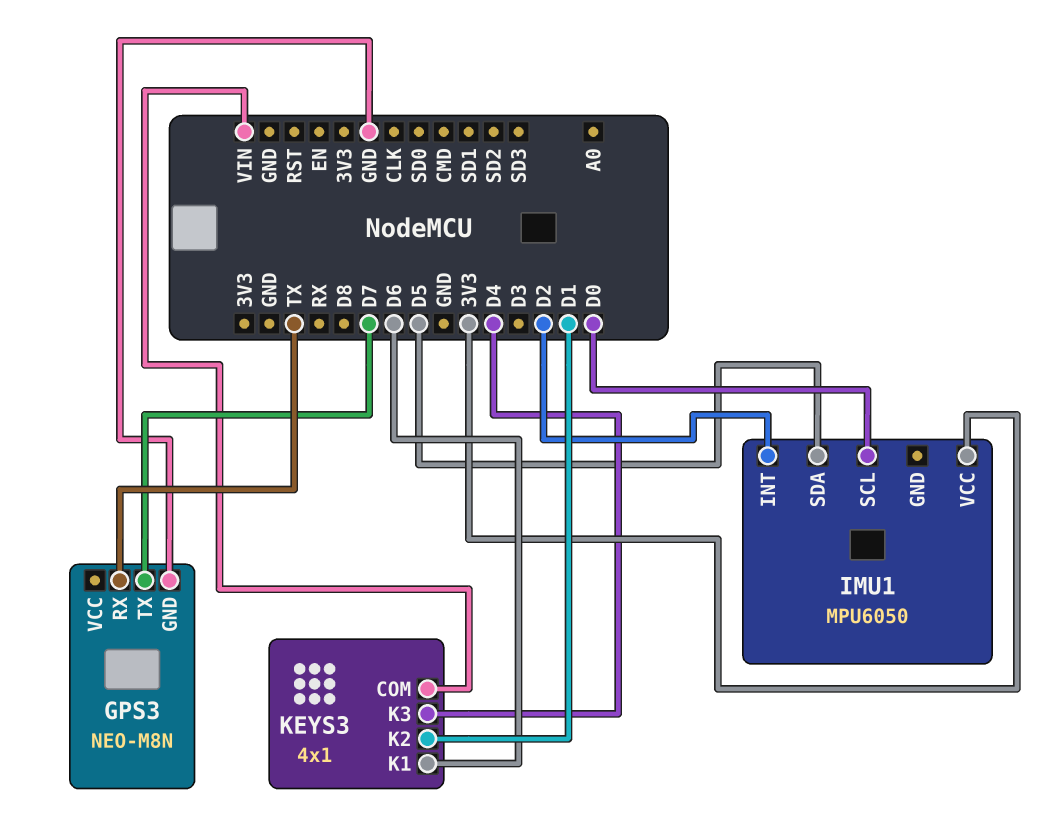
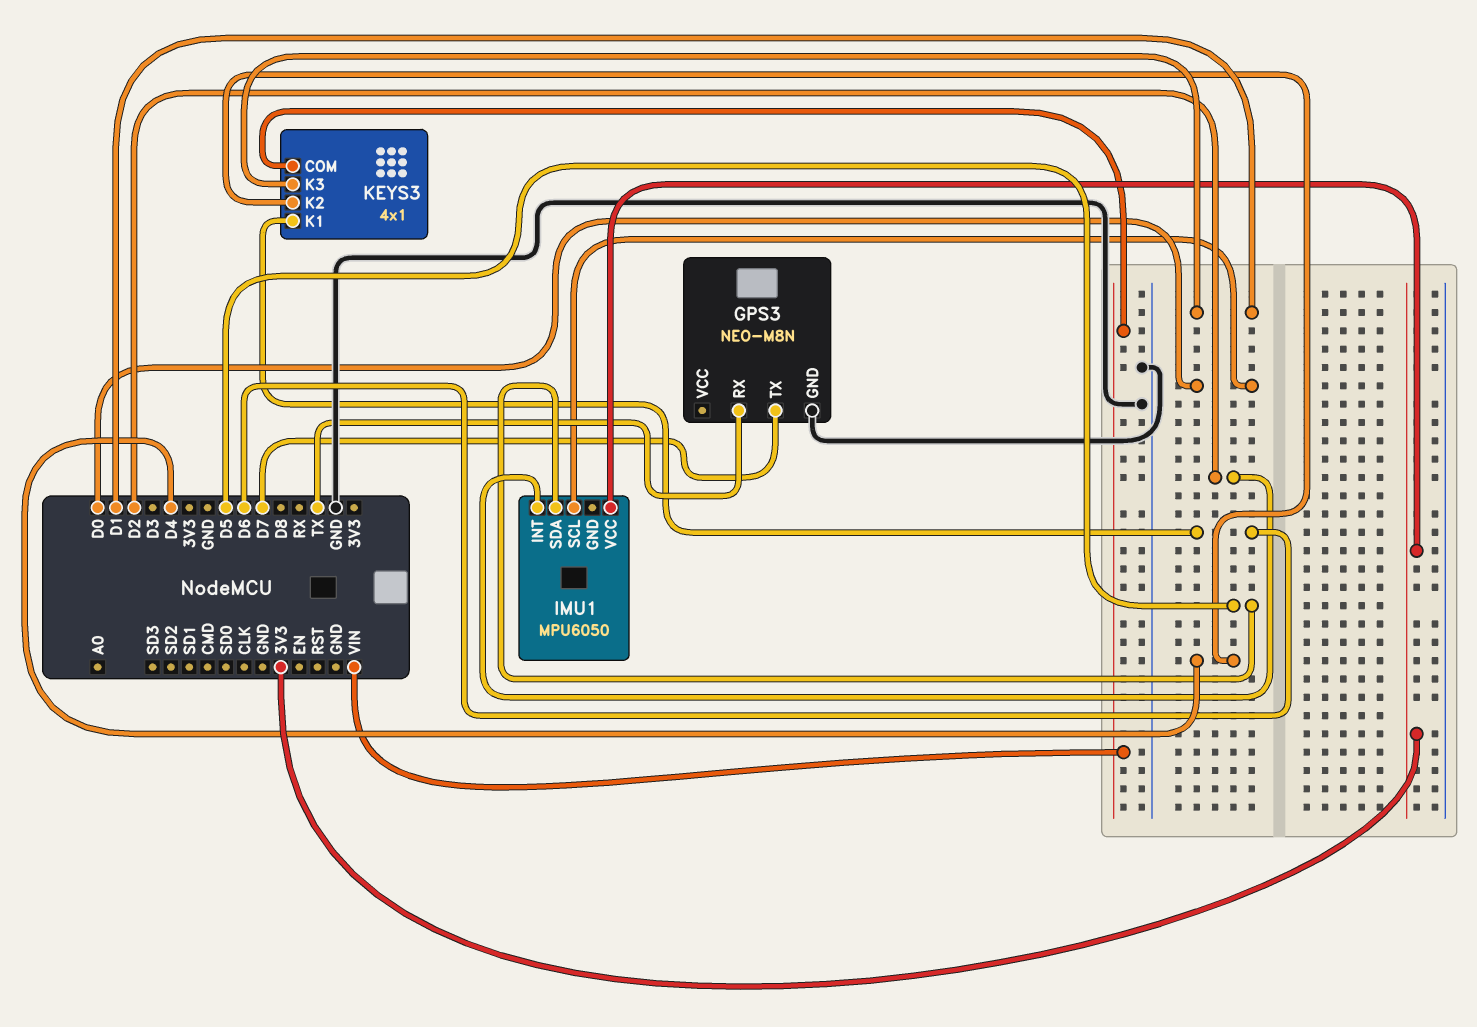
KEYS3 pin K2: D1 -> D4
KEYS3 pin K3: D4 -> D1

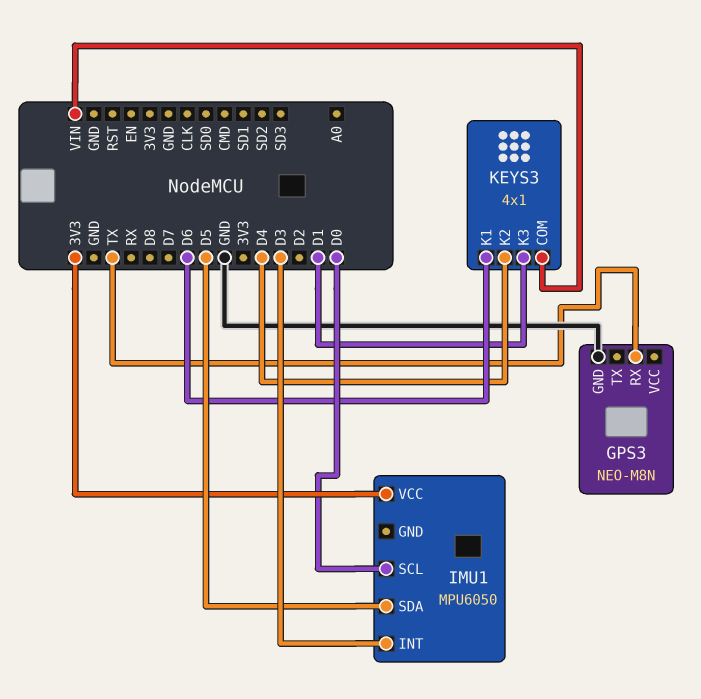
GPS3 pin TX: D7 -> none
IMU1 pin INT: D2 -> D3

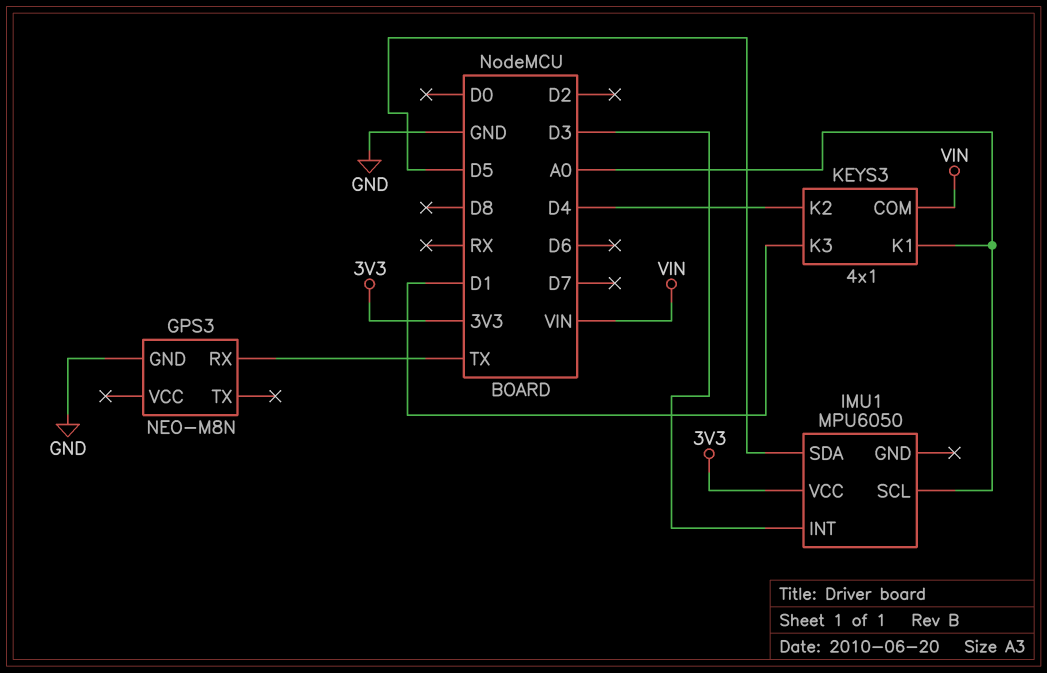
IMU1 pin SCL: D0 -> A0
KEYS3 pin K1: D6 -> A0

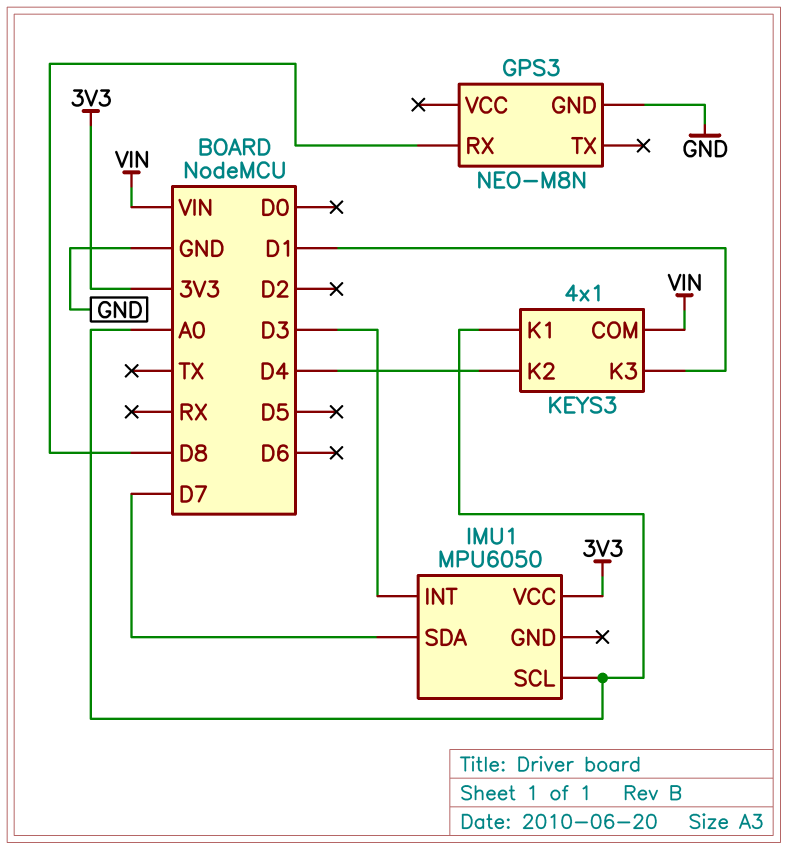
GPS3 pin RX: TX -> D8
IMU1 pin SDA: D5 -> D7

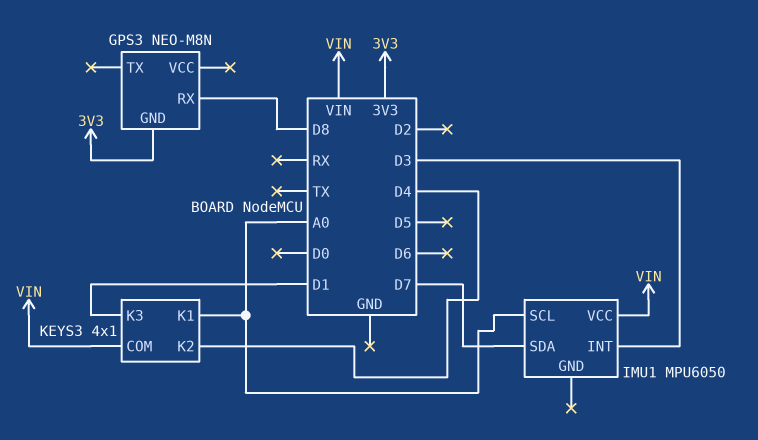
GPS3 pin GND: GND -> 3V3
IMU1 pin VCC: 3V3 -> VIN

